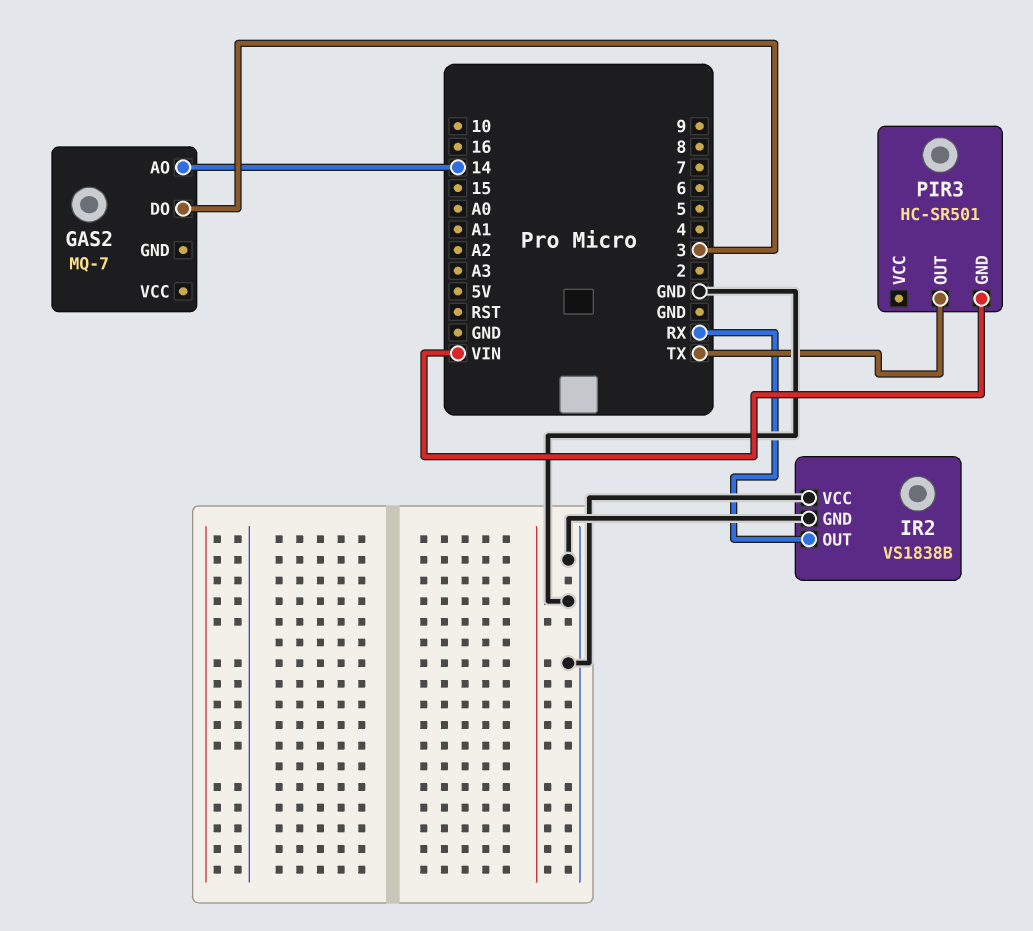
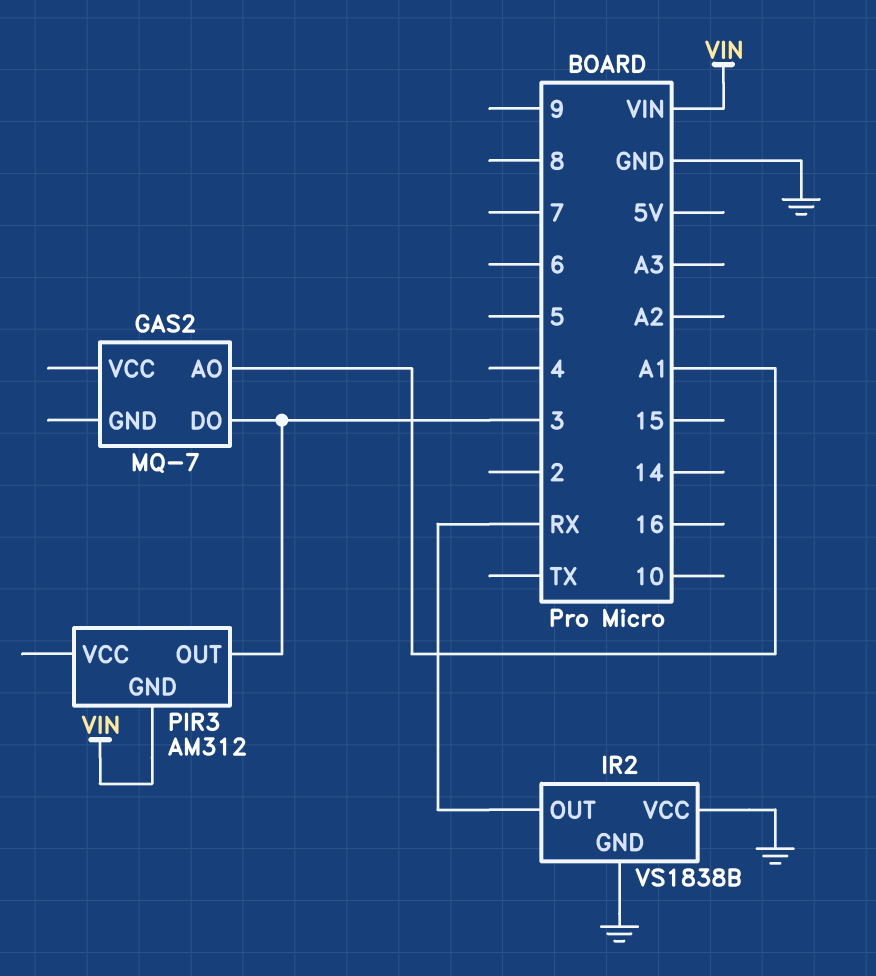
GAS2 pin AO: 14 -> A1
PIR3: HC-SR501 -> AM312
PIR3 pin OUT: TX -> 3

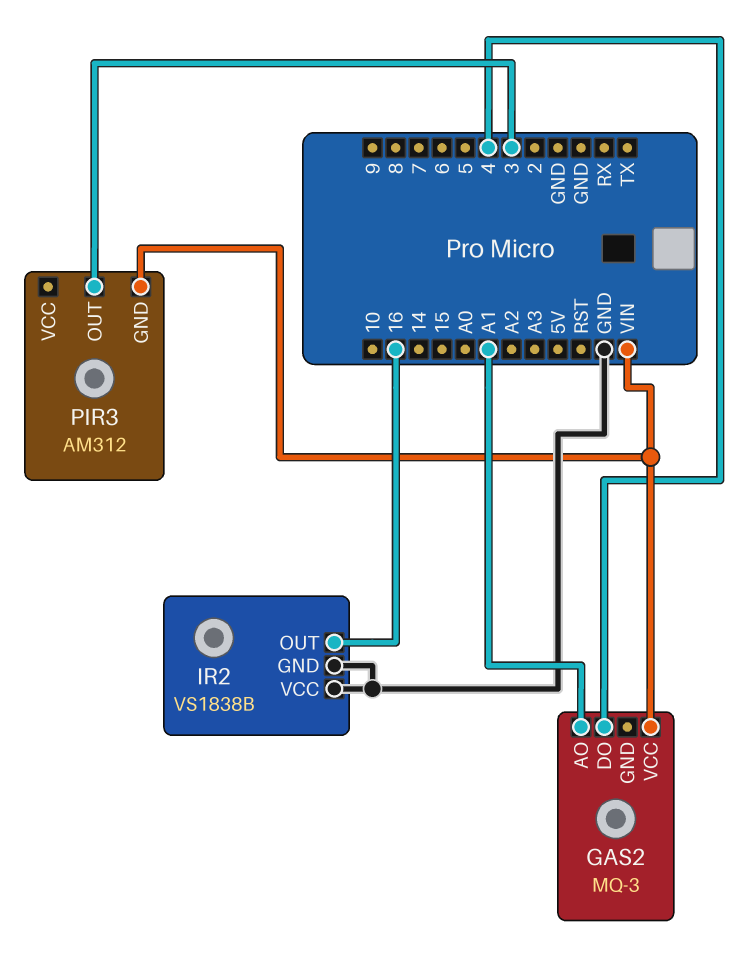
GAS2: MQ-7 -> MQ-3
GAS2 pin DO: 3 -> 4
GAS2 pin VCC: none -> VIN
IR2 pin OUT: RX -> 16

